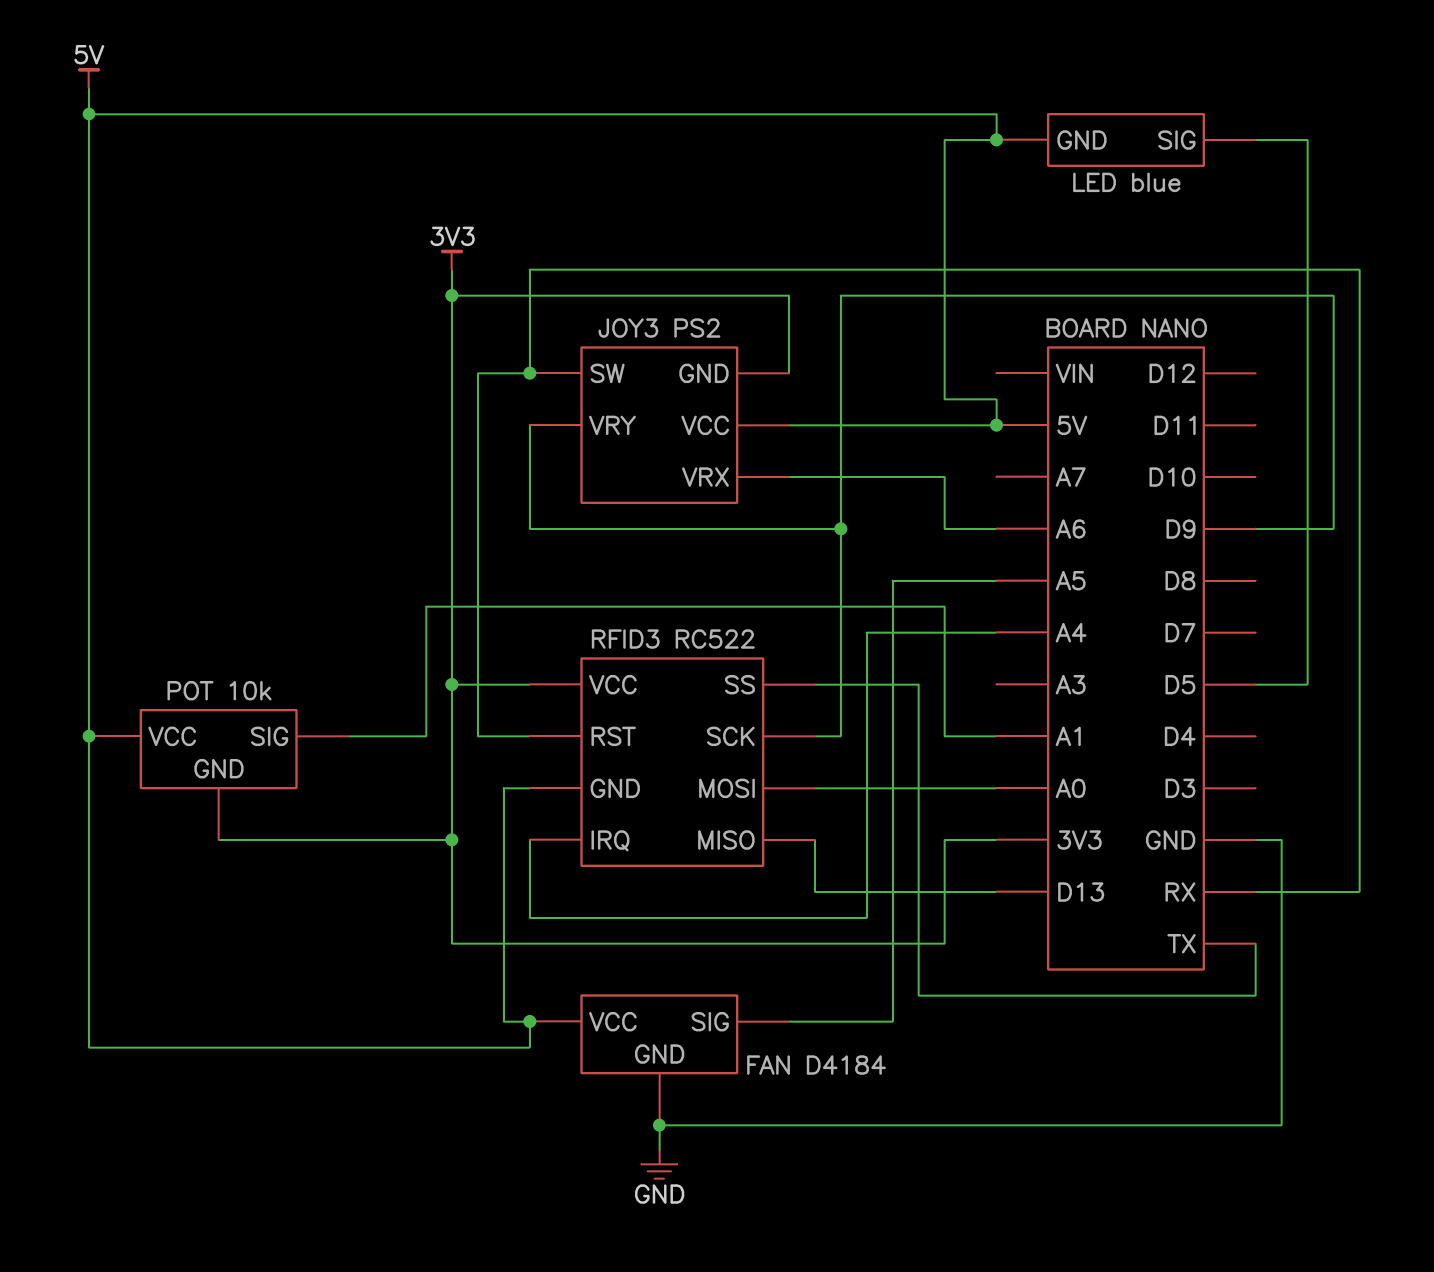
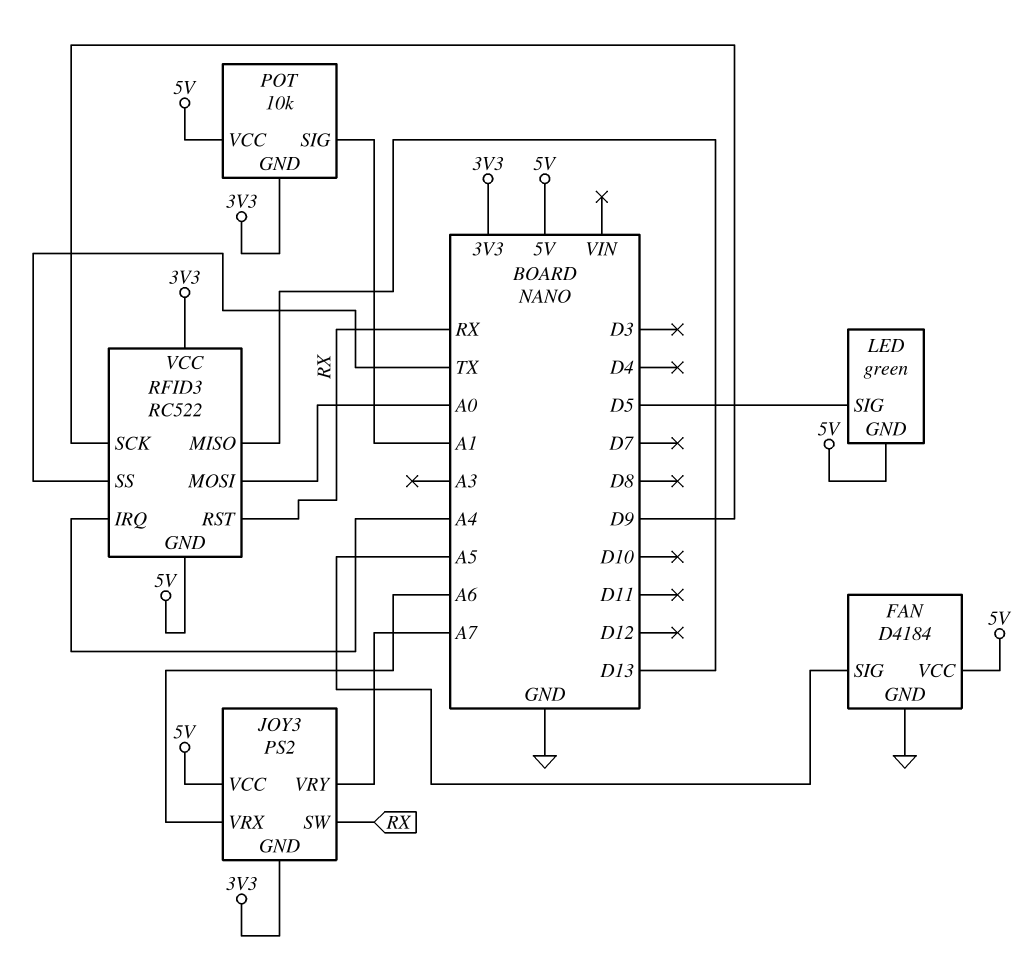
JOY3 pin VRY: D9 -> A7
LED: blue -> green

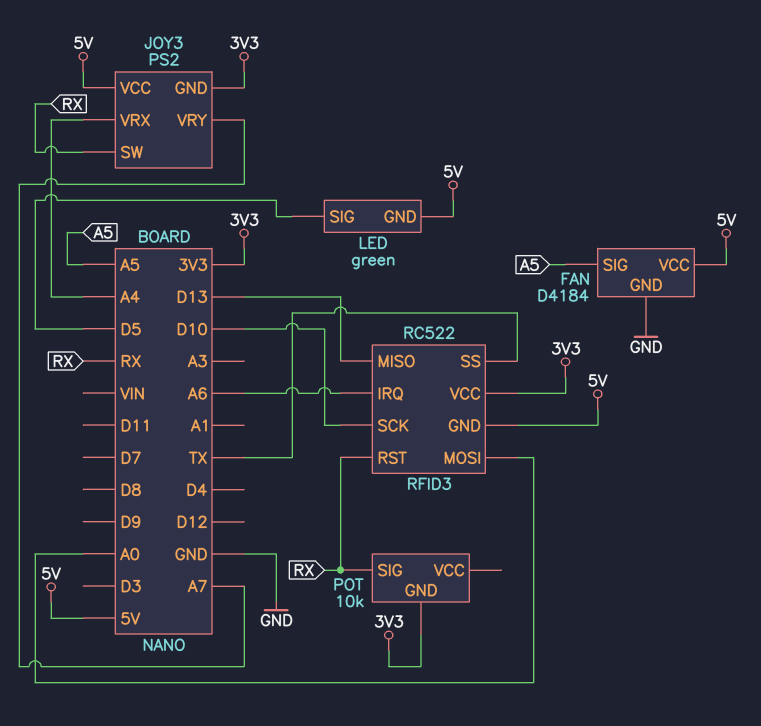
JOY3 pin VRX: A6 -> A4
POT pin SIG: A1 -> RX
POT pin VCC: 5V -> none
RFID3 pin IRQ: A4 -> A6
RFID3 pin SCK: D9 -> D10

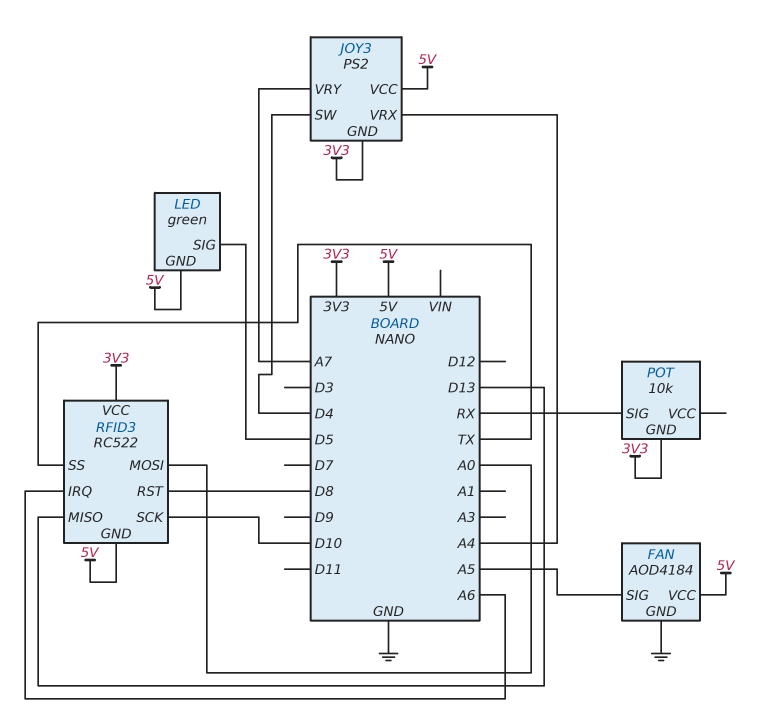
FAN: D4184 -> AOD4184
JOY3 pin SW: RX -> D4
RFID3 pin RST: RX -> D8

